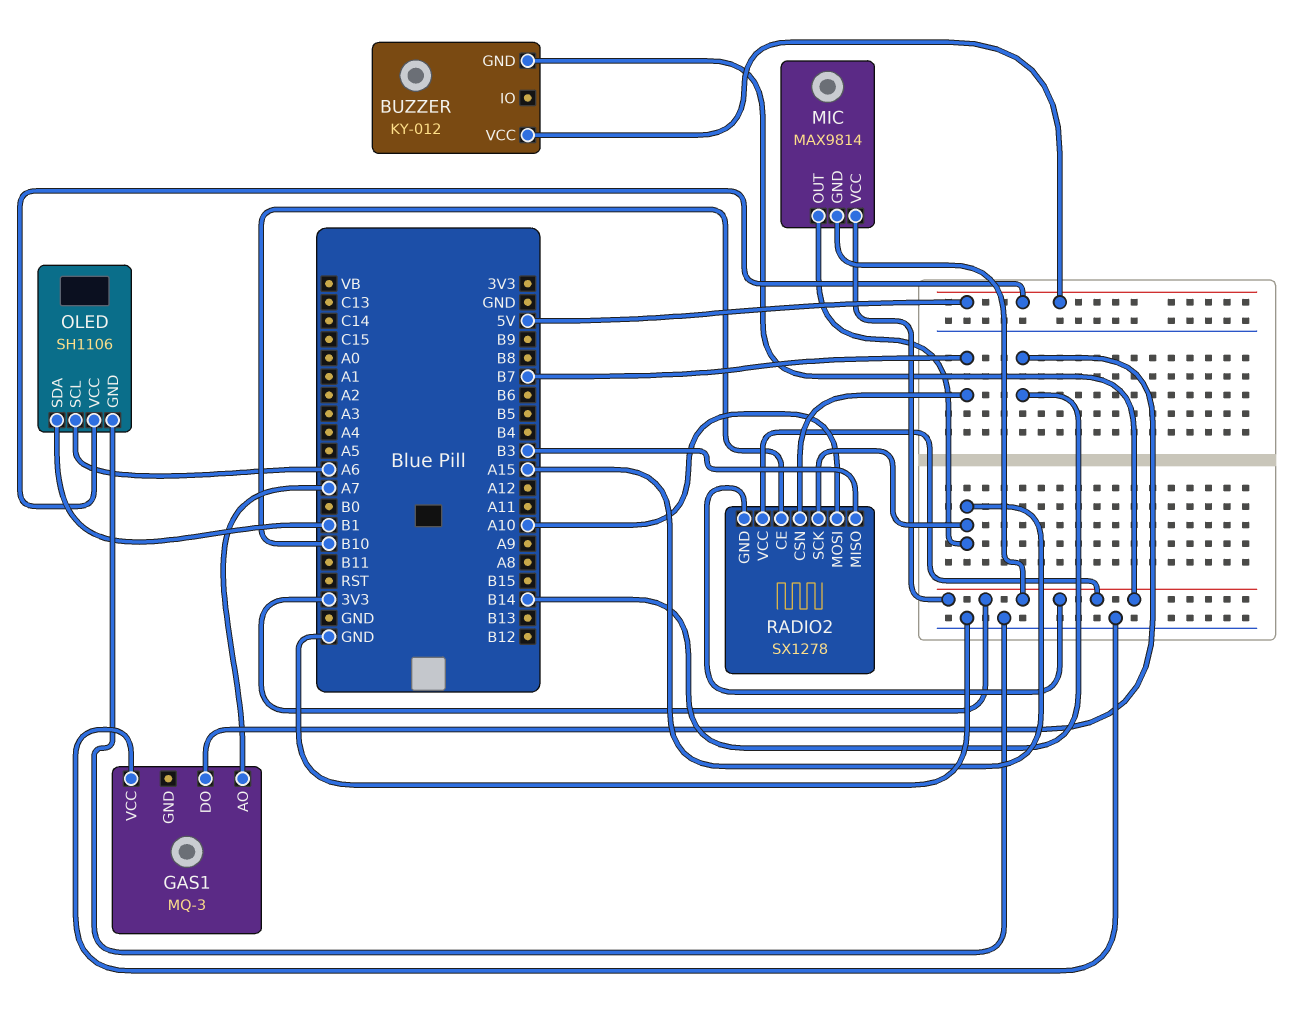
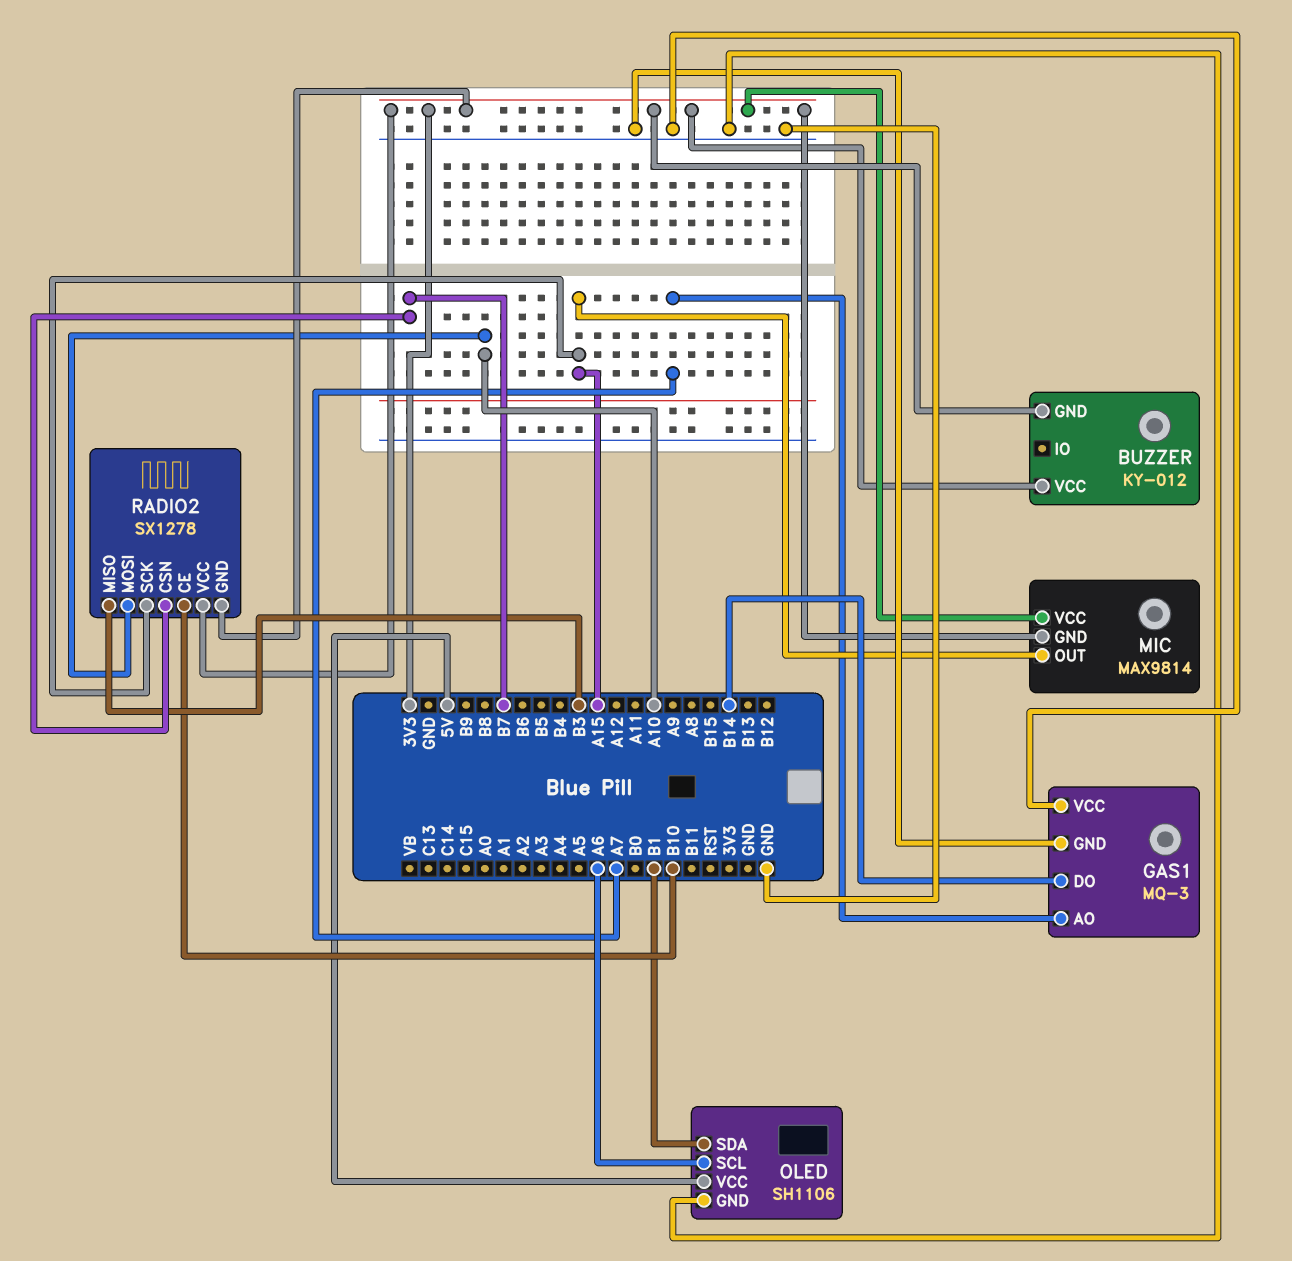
BUZZER pin VCC: 5V -> 3V3
GAS1 pin GND: none -> GND

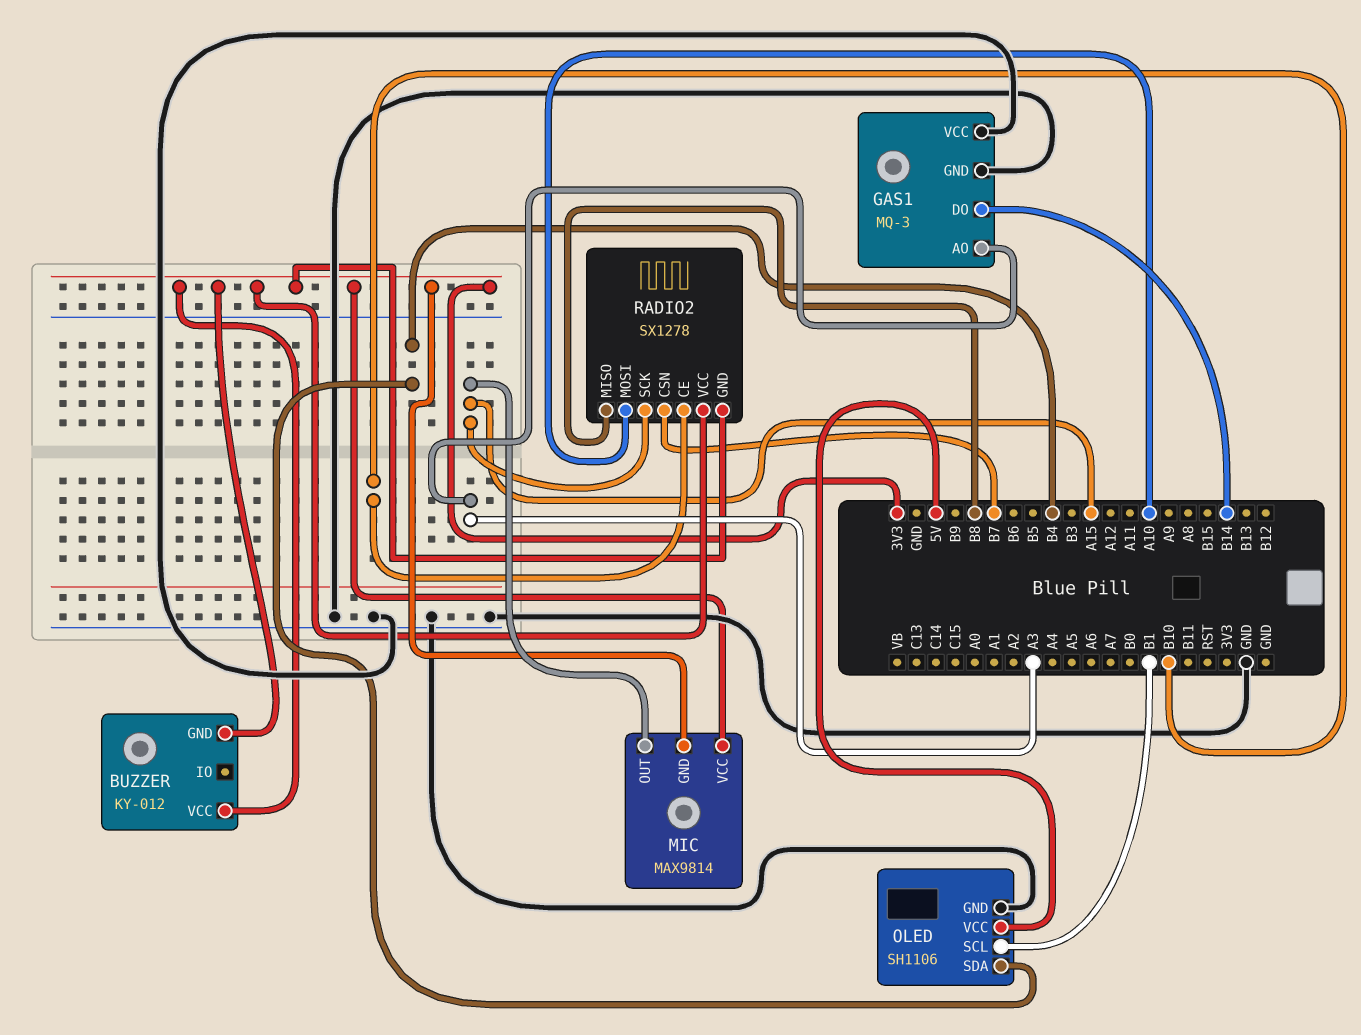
GAS1 pin AO: A7 -> A3
OLED pin SCL: A6 -> B1
OLED pin SDA: B1 -> B4
RADIO2 pin MISO: B3 -> B8

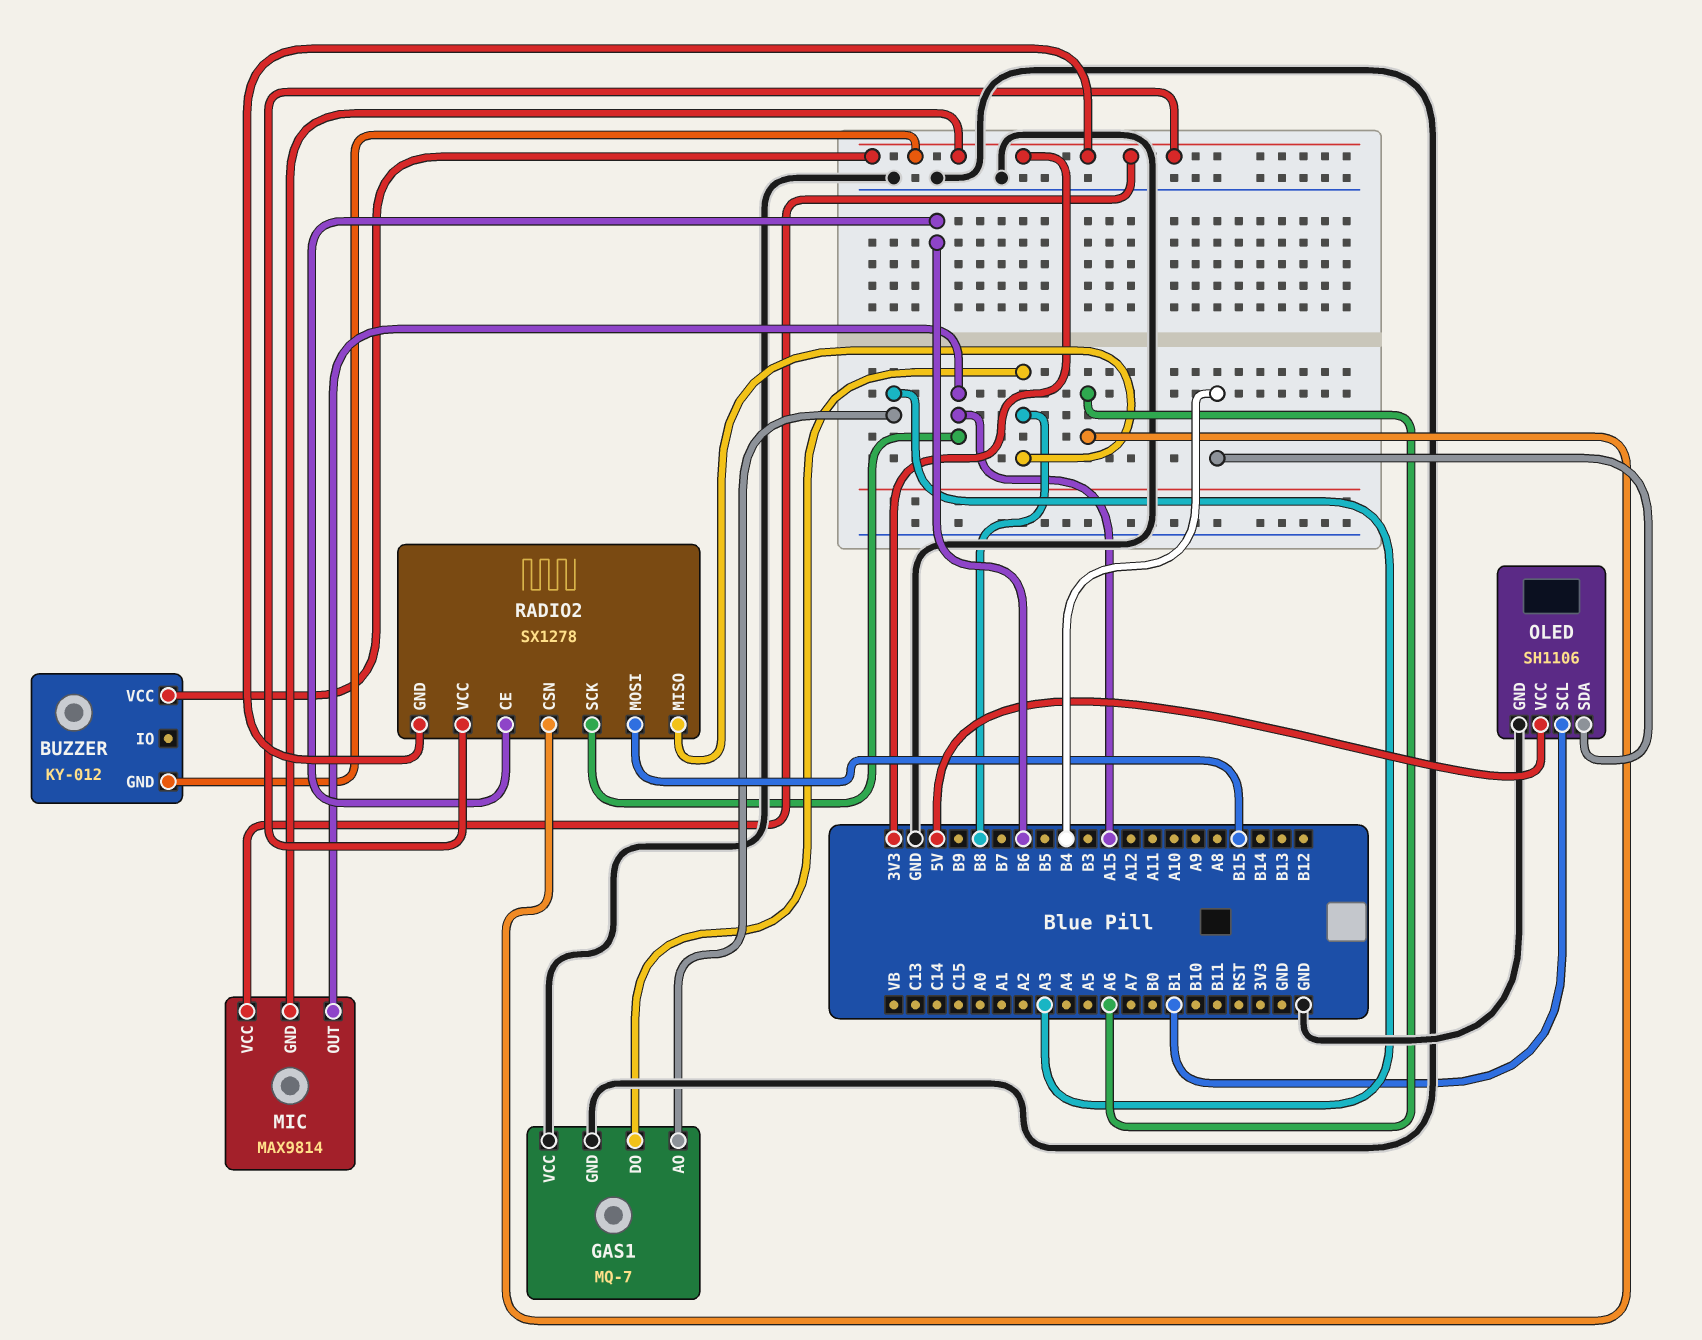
GAS1: MQ-3 -> MQ-7
GAS1 pin DO: B14 -> B8
RADIO2 pin CE: B10 -> B6
RADIO2 pin CSN: B7 -> A6
RADIO2 pin MOSI: A10 -> B15

